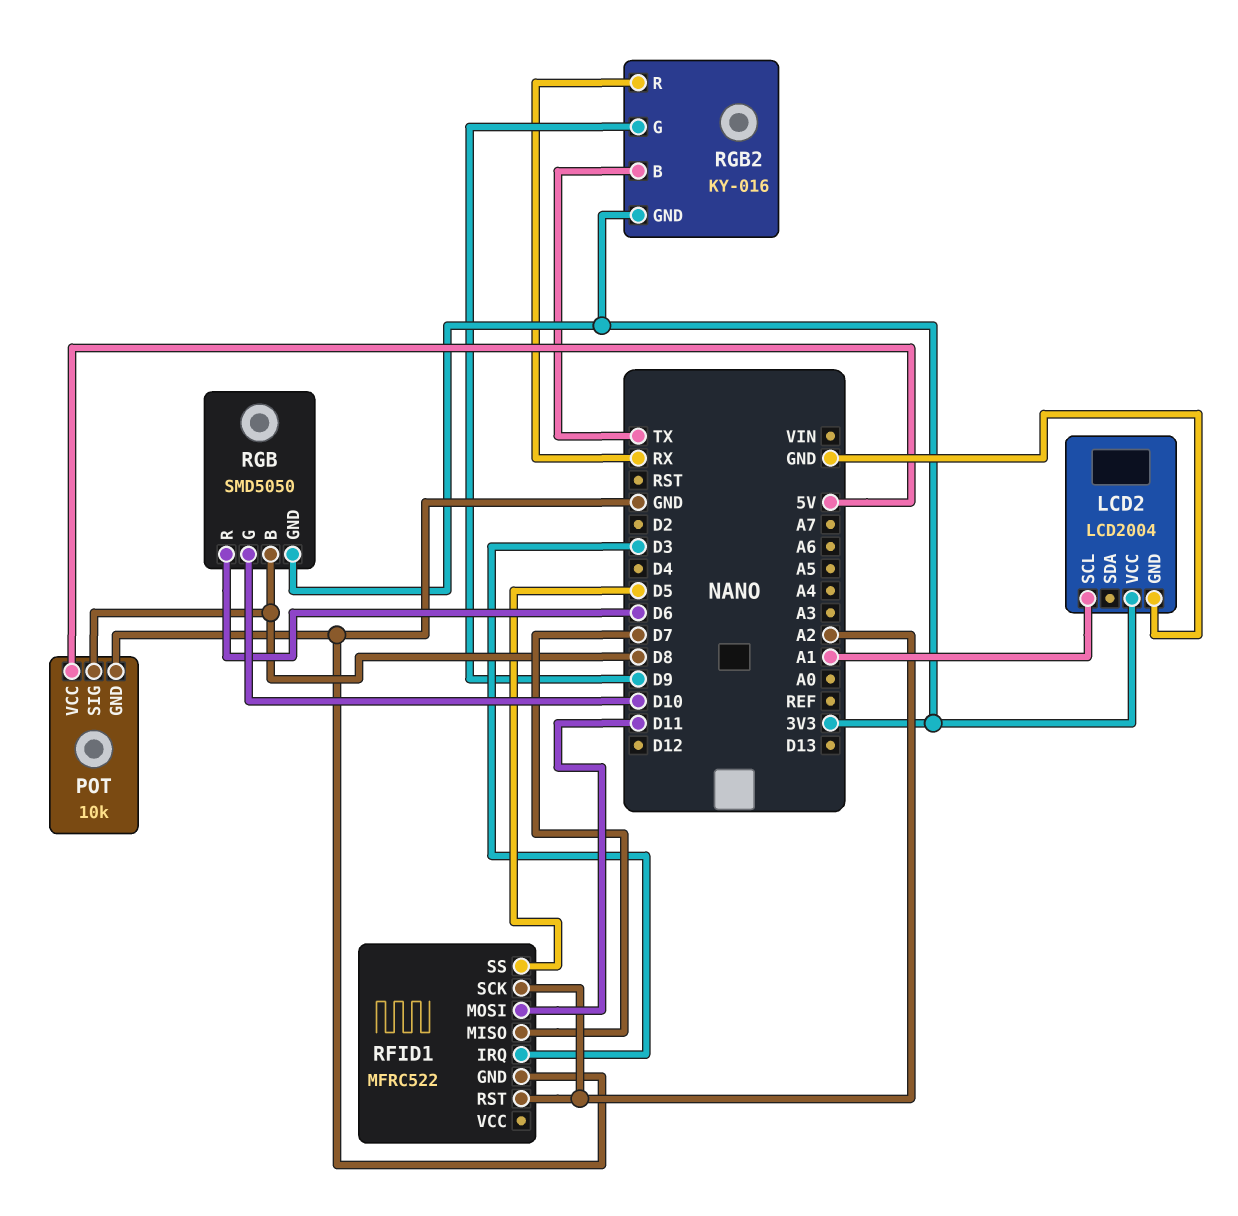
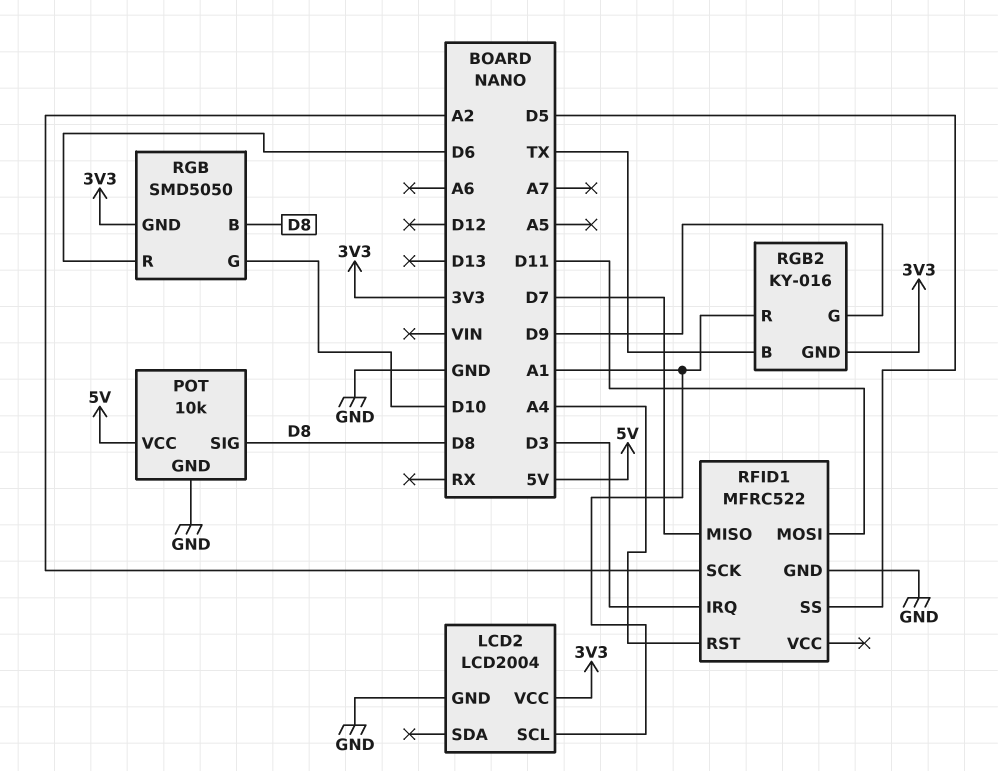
RFID1 pin RST: A2 -> A4
RGB2 pin R: RX -> A1

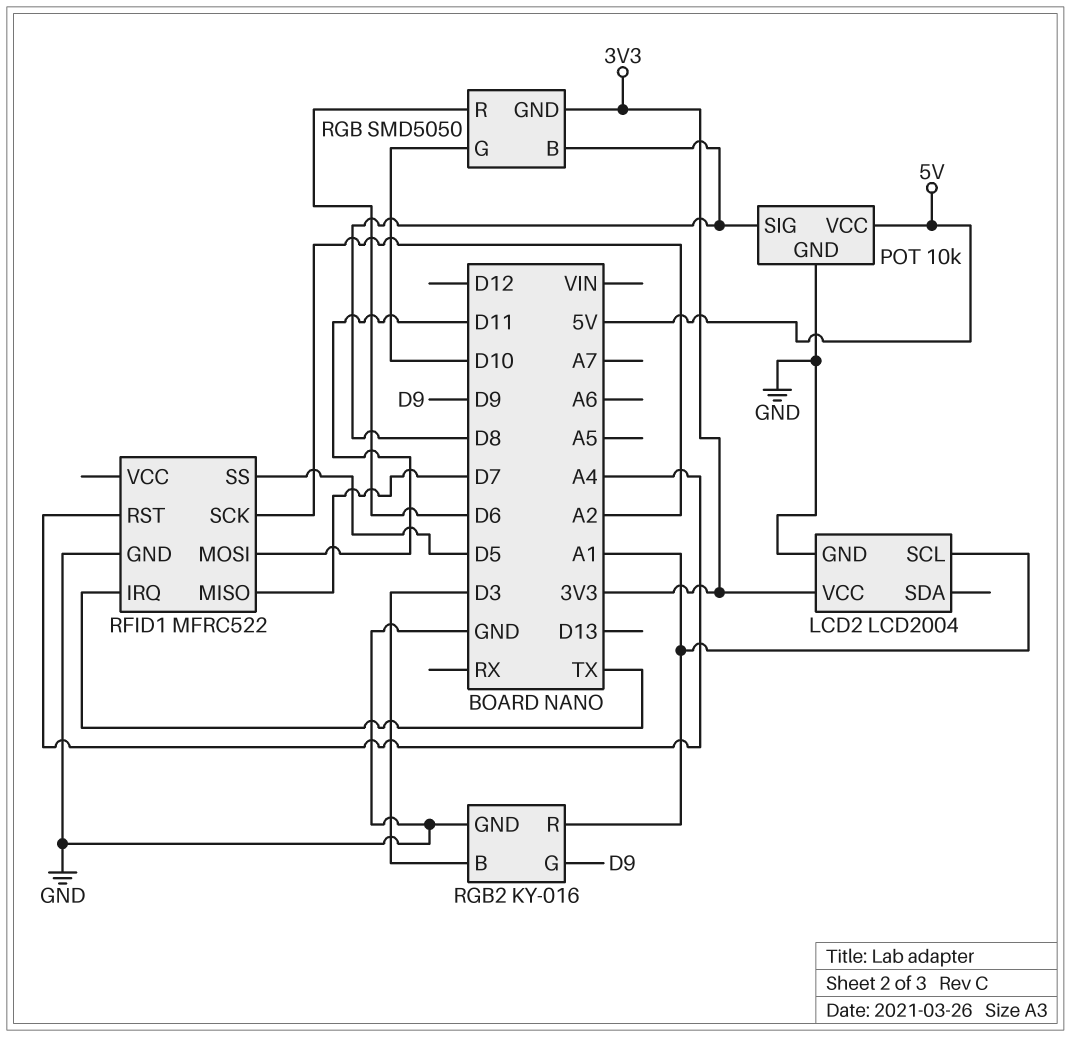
RFID1 pin IRQ: D3 -> TX
RGB2 pin B: TX -> D3
RGB2 pin GND: 3V3 -> GND

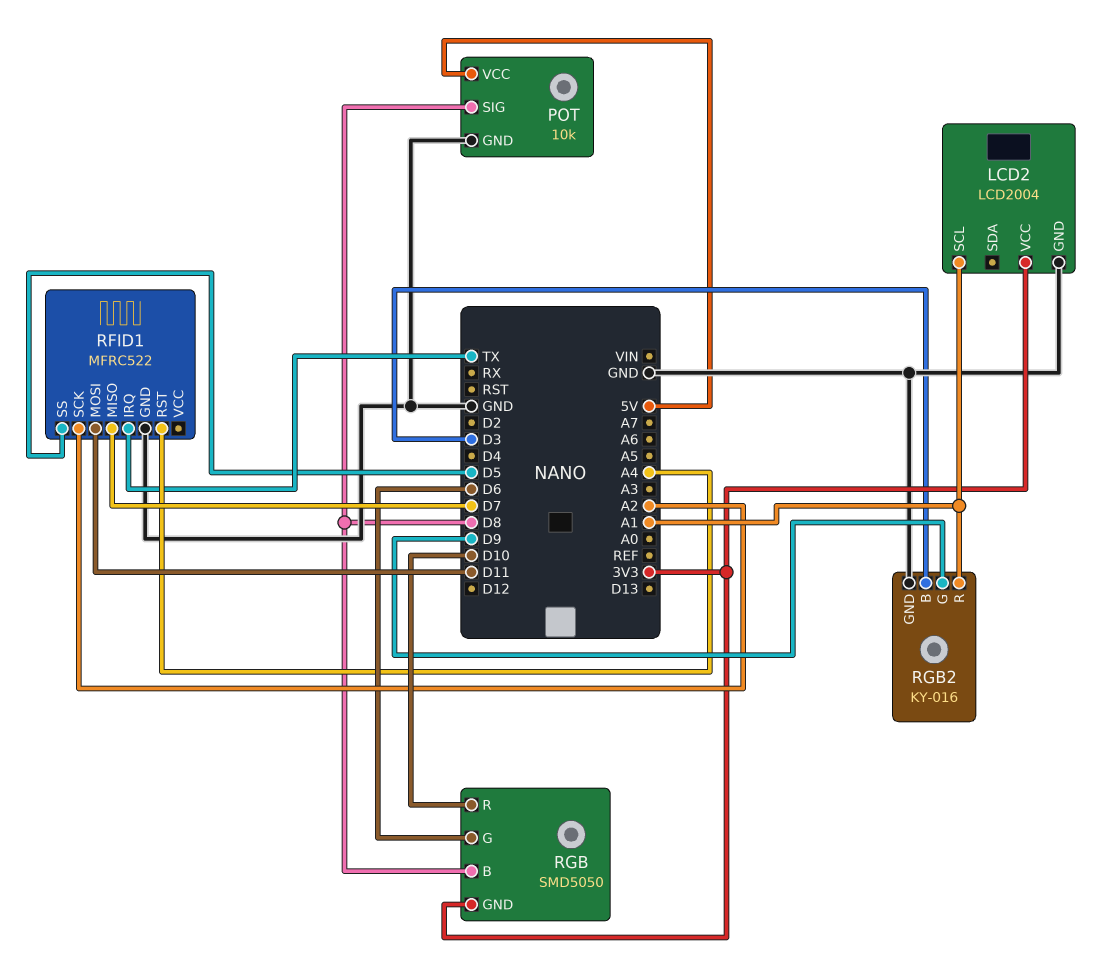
RGB pin G: D10 -> D6
RGB pin R: D6 -> D10

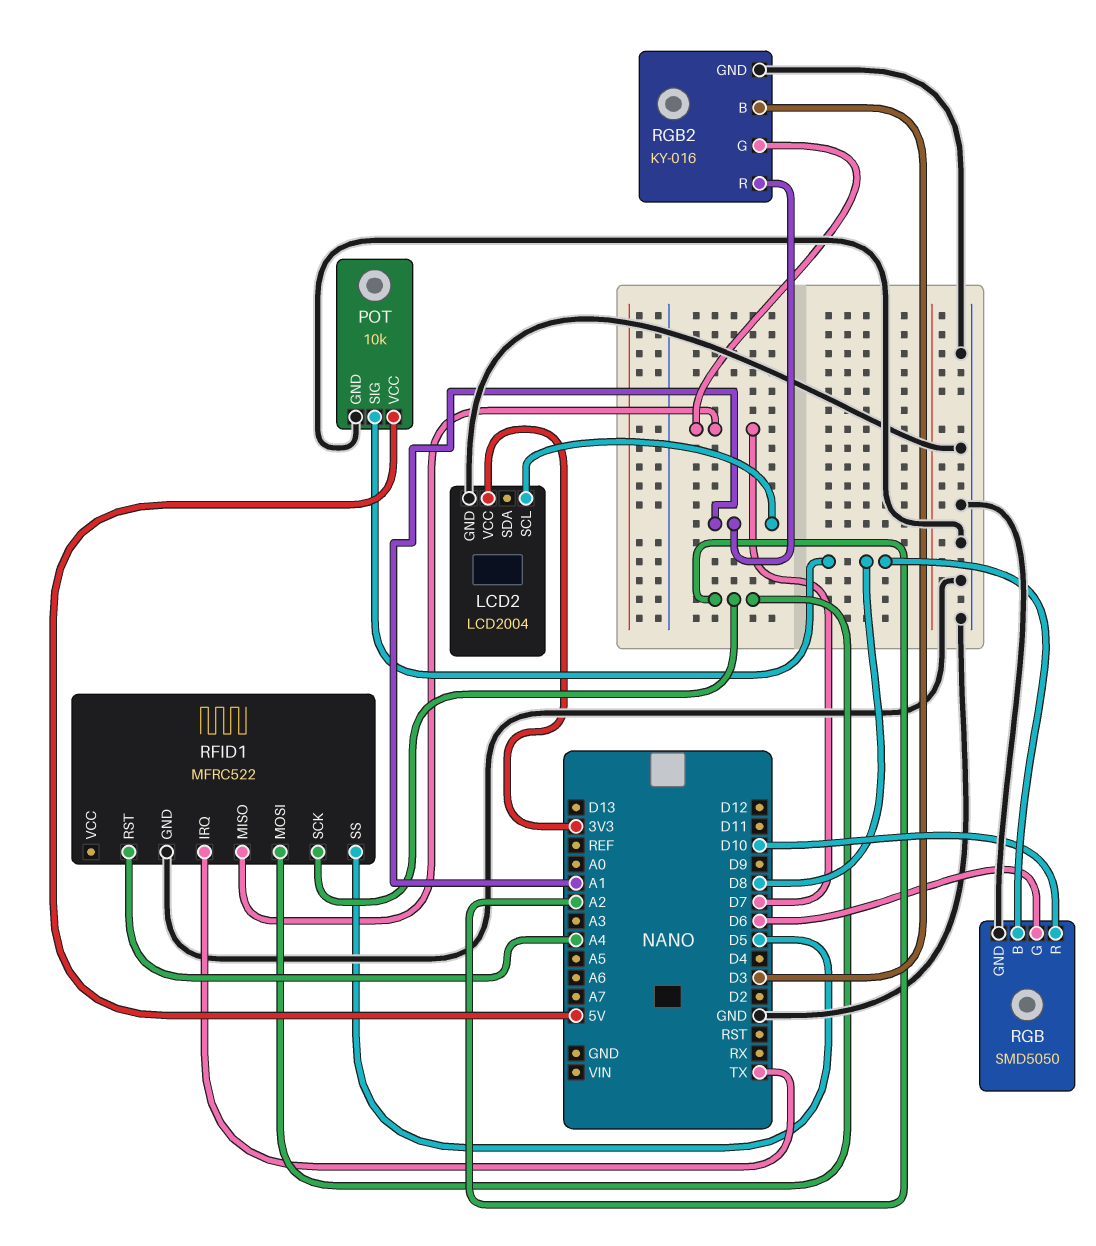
RFID1 pin MOSI: D11 -> A2
RGB pin GND: 3V3 -> GND
RGB2 pin G: D9 -> D7

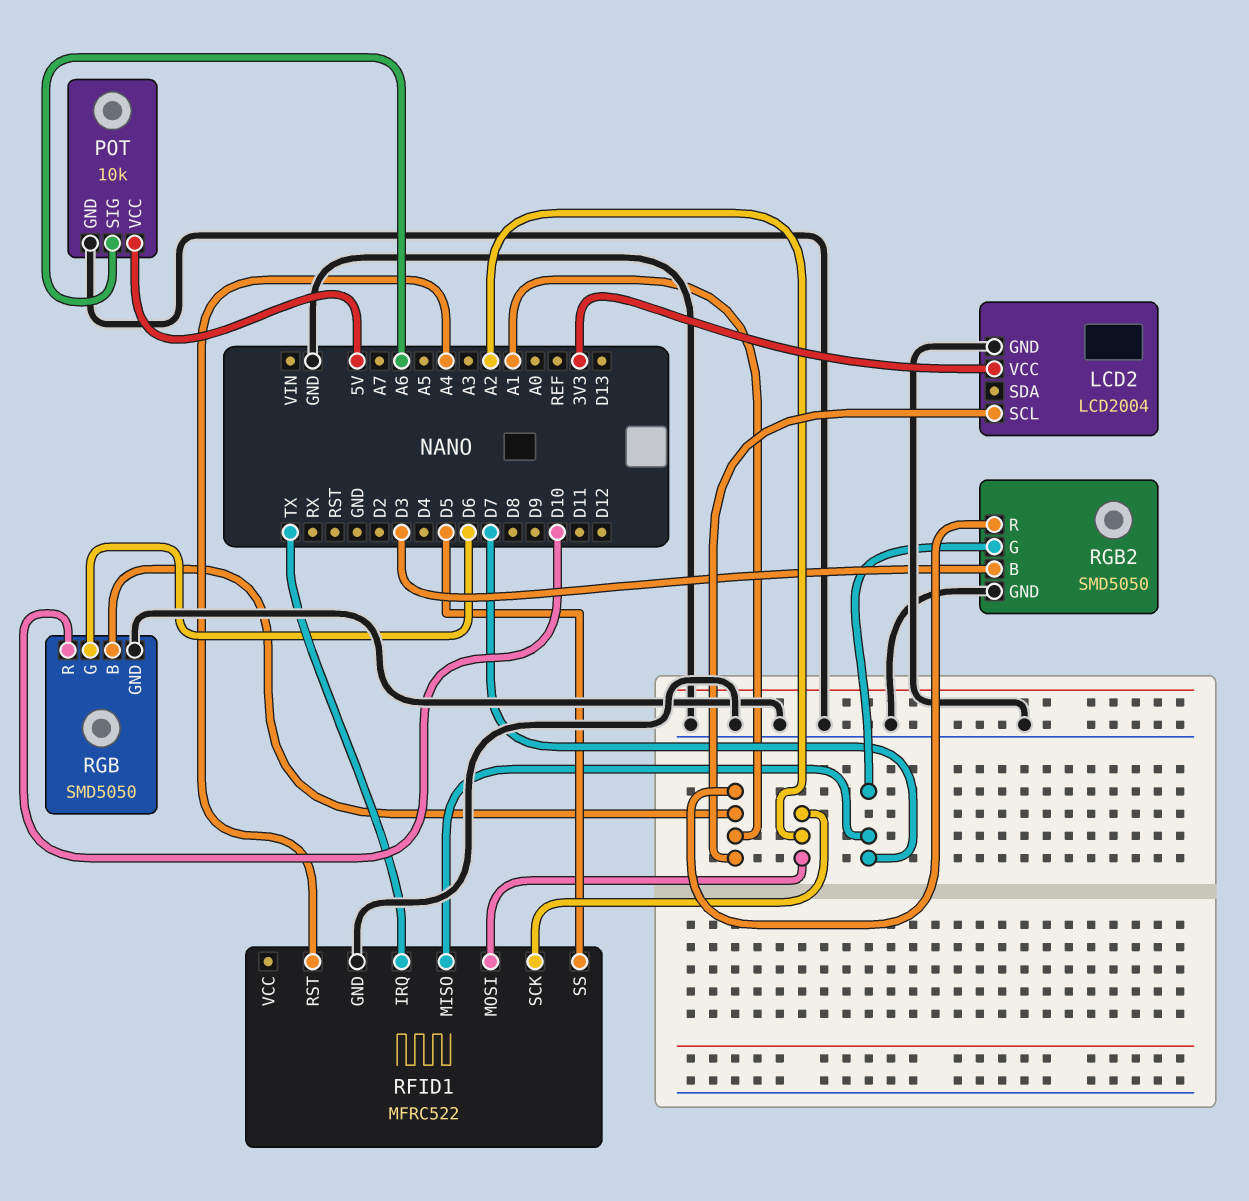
POT pin SIG: D8 -> A6
RGB pin B: D8 -> A1
RGB2: KY-016 -> SMD5050

